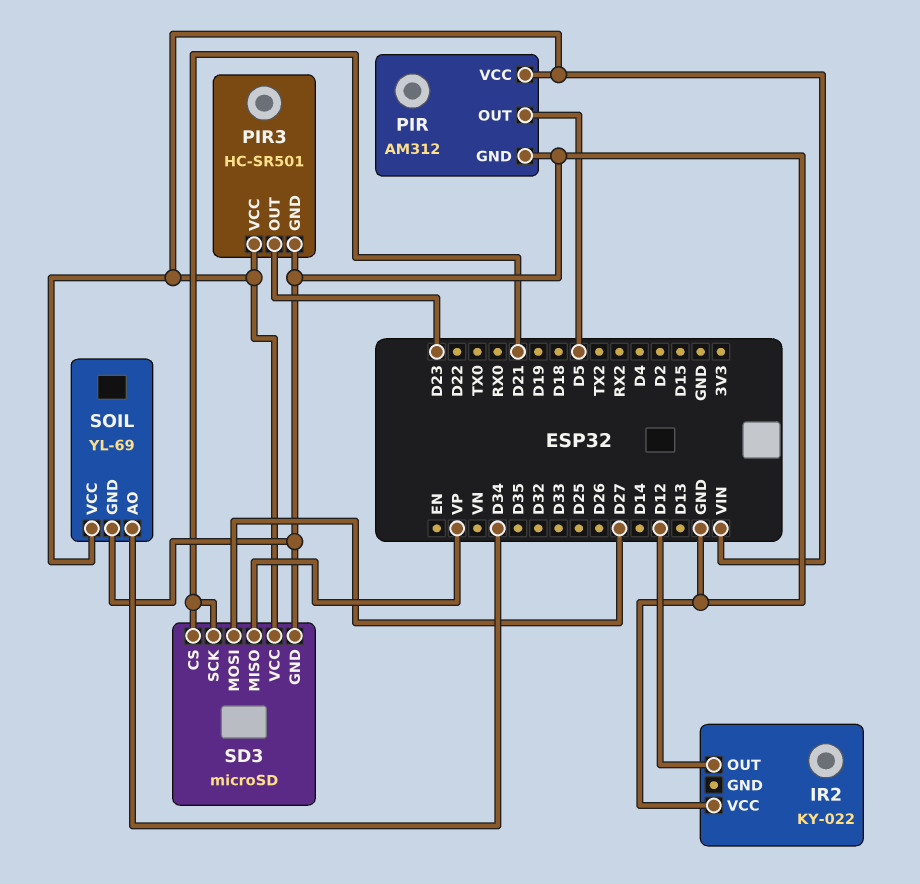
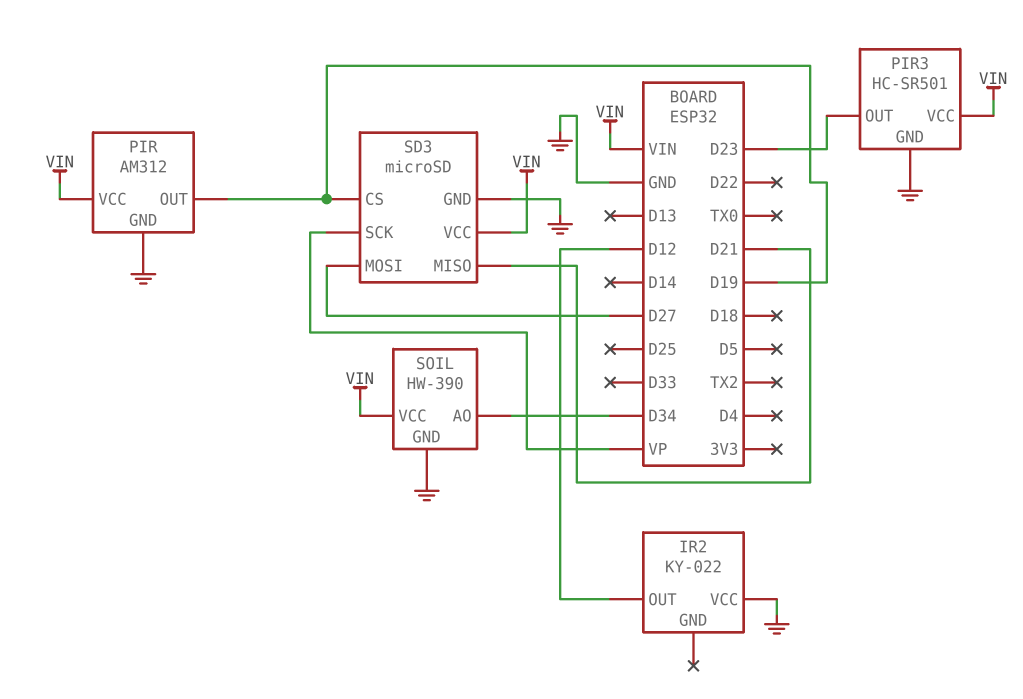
PIR pin OUT: D5 -> D19
SD3 pin CS: D21 -> D19
SD3 pin MISO: VP -> D21
SD3 pin SCK: D21 -> VP
SOIL: YL-69 -> HW-390

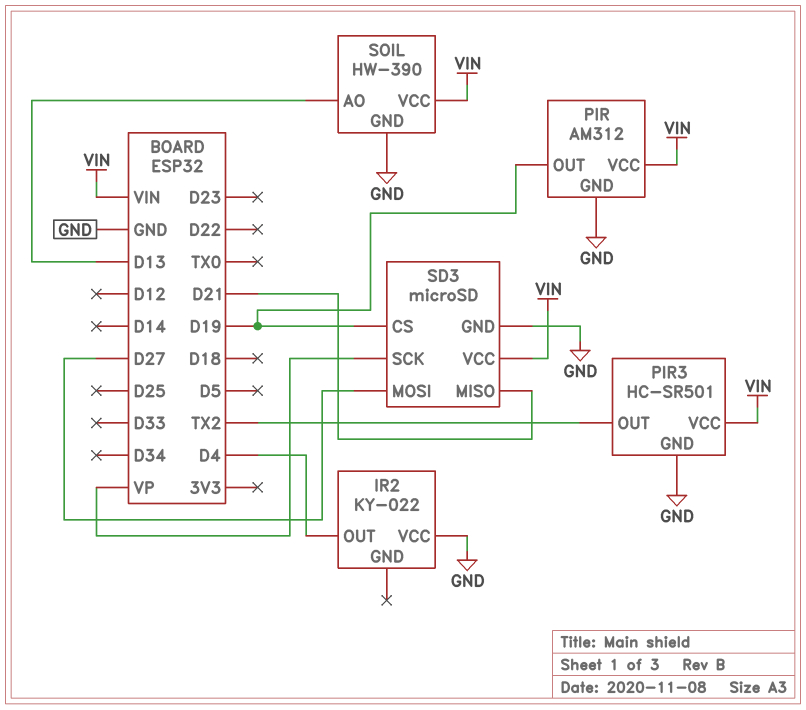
IR2 pin OUT: D12 -> D4
PIR3 pin OUT: D23 -> TX2
SOIL pin AO: D34 -> D13

